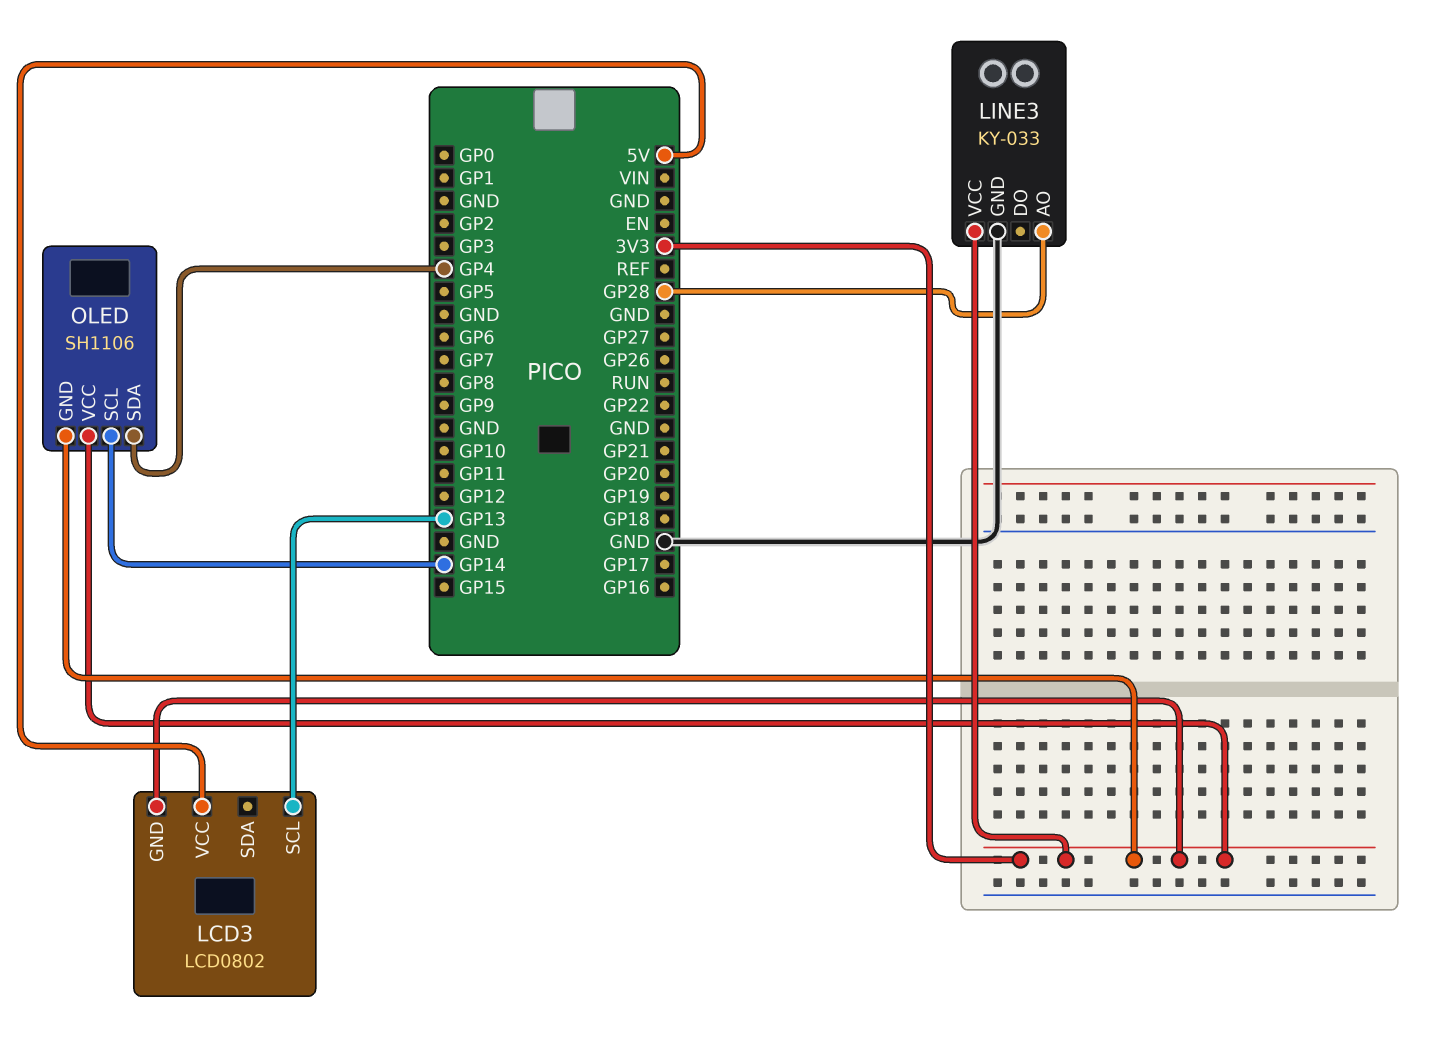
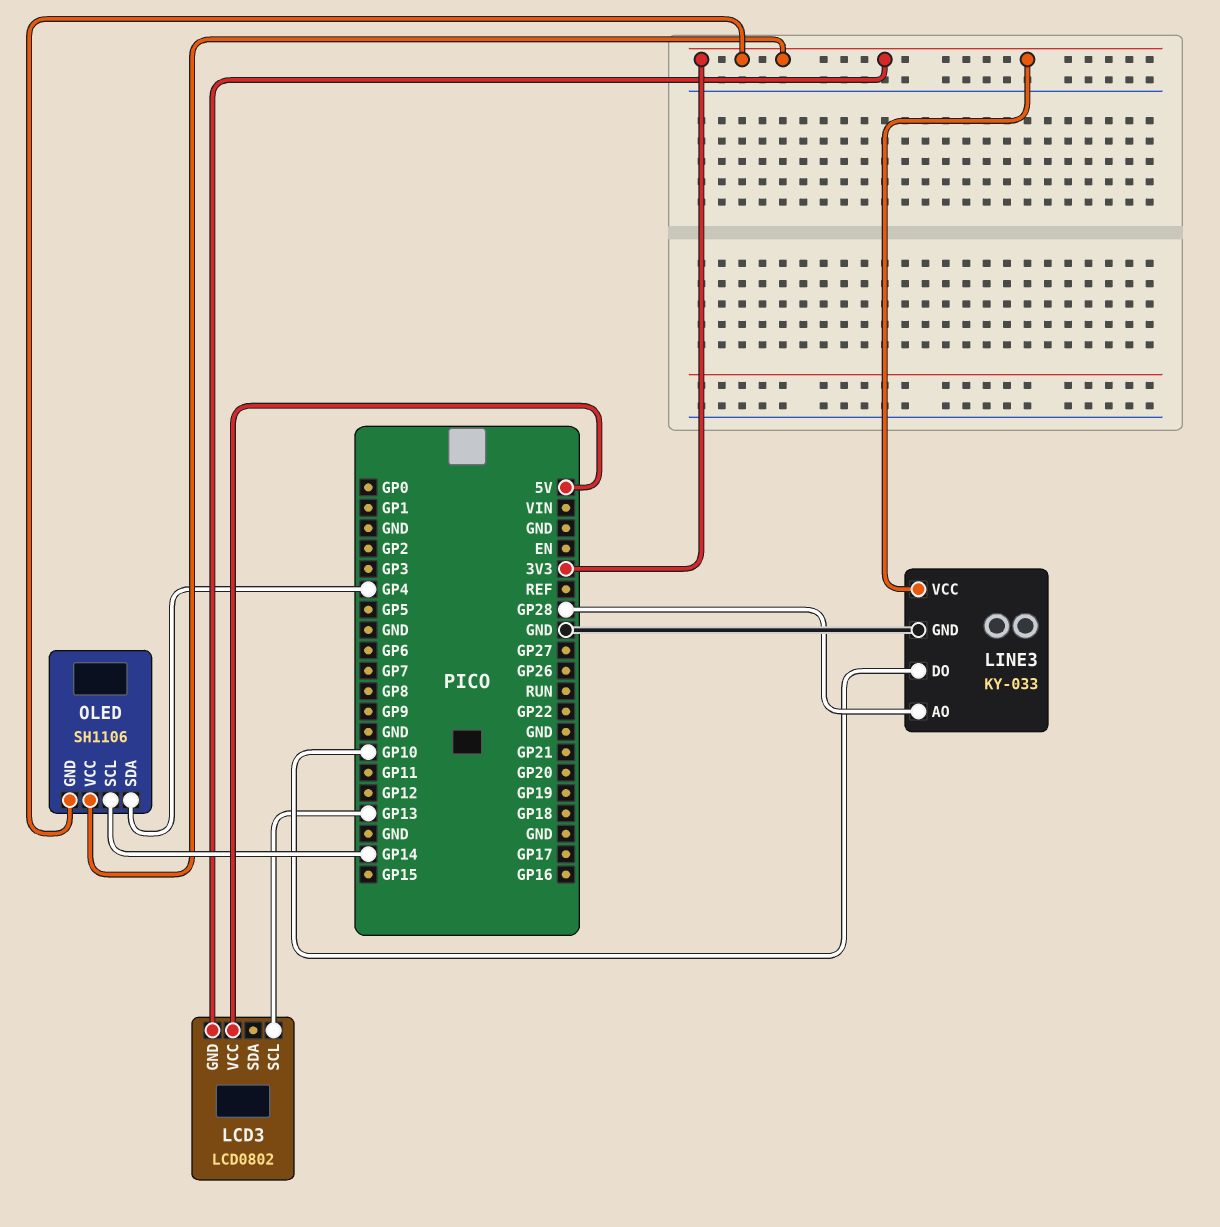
LINE3 pin DO: none -> GP10

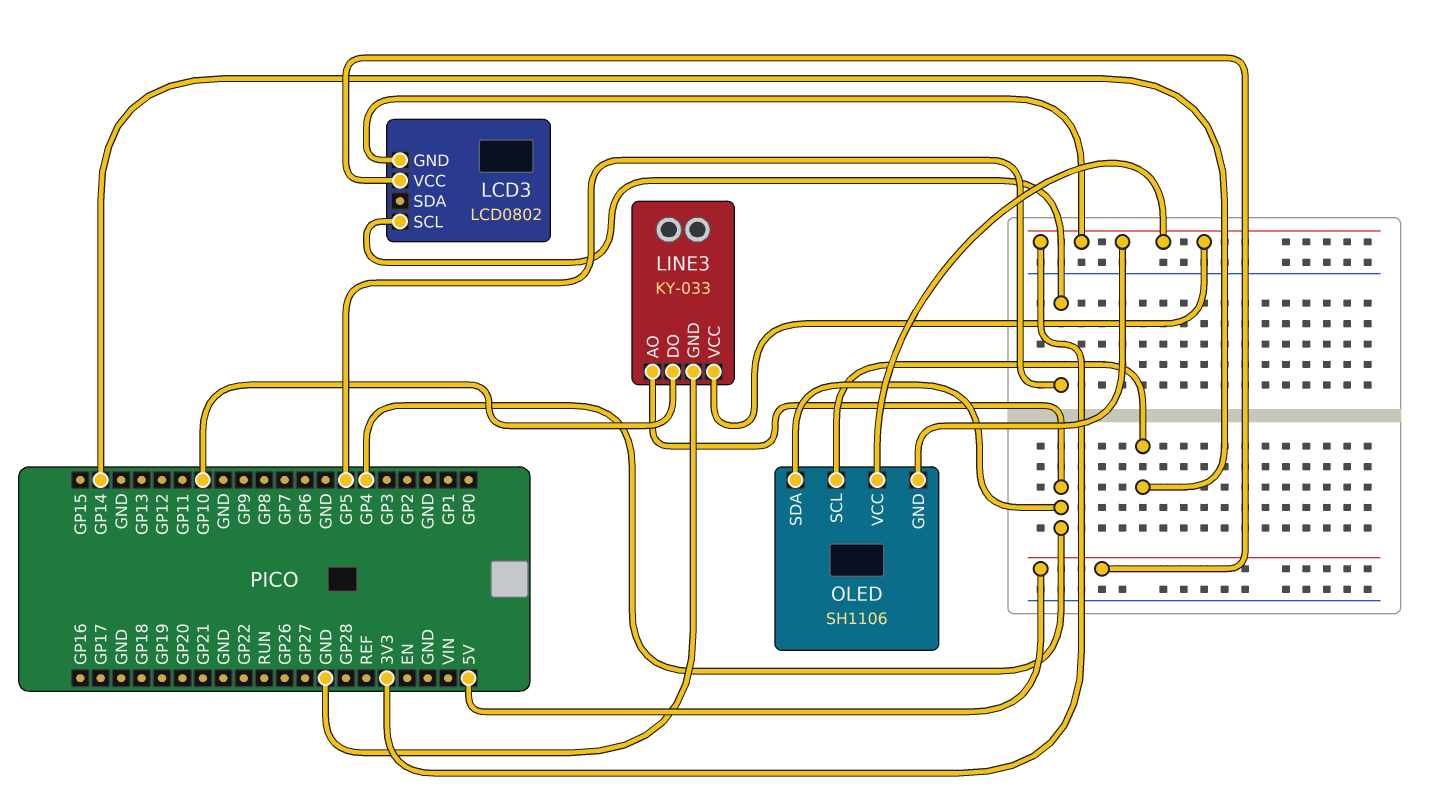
LCD3 pin SCL: GP13 -> GP5
LINE3 pin AO: GP28 -> GP4

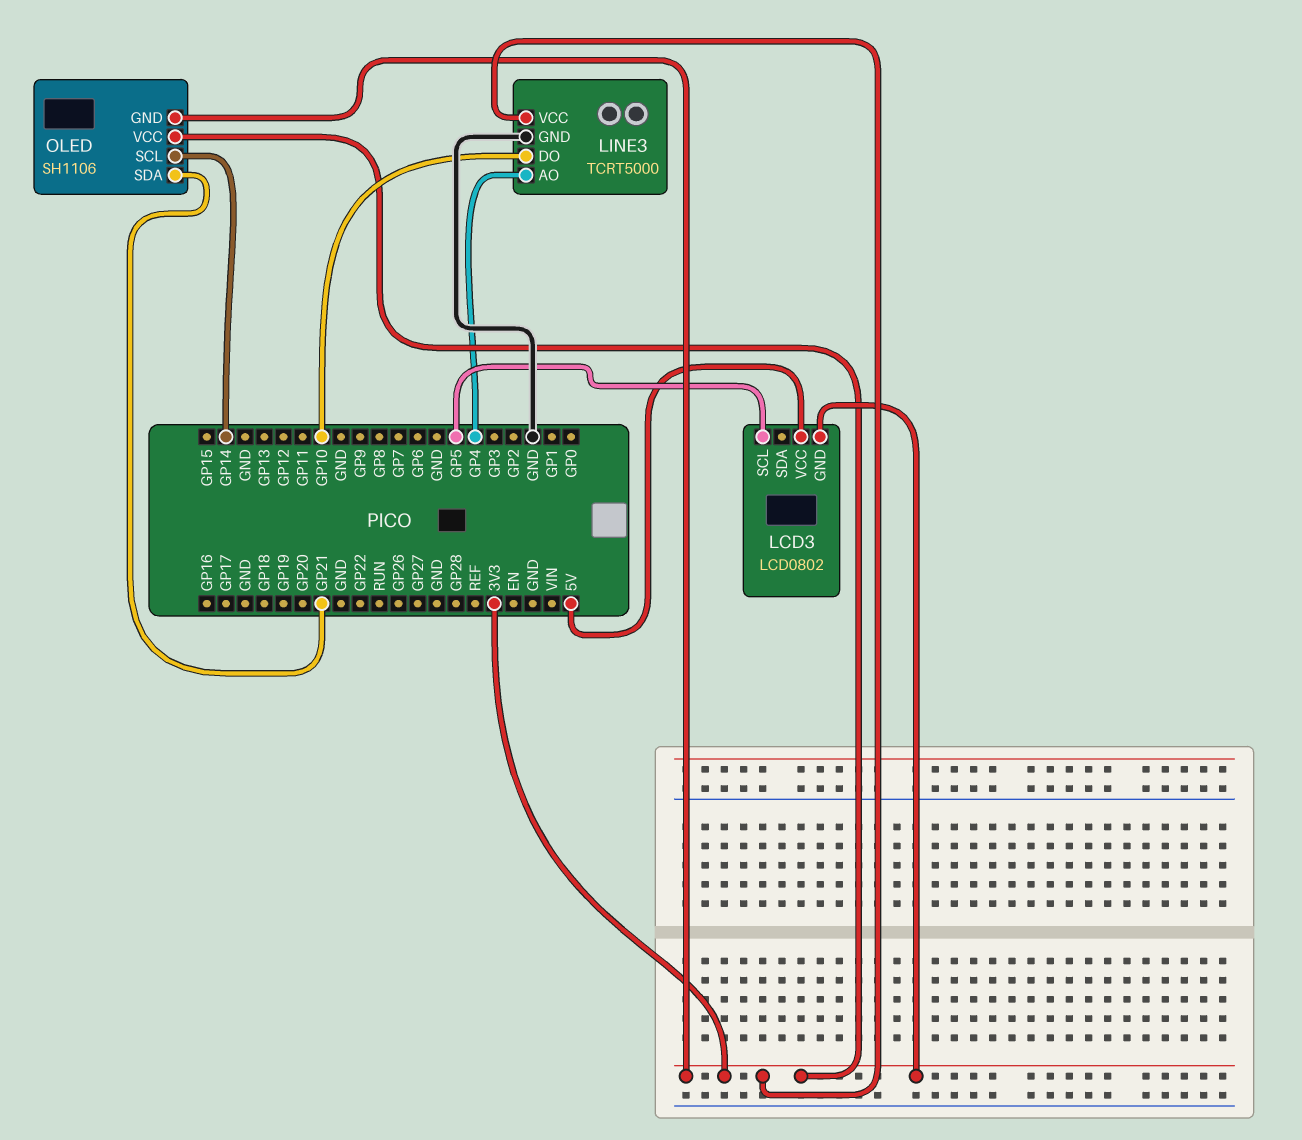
LINE3: KY-033 -> TCRT5000
OLED pin SDA: GP4 -> GP21

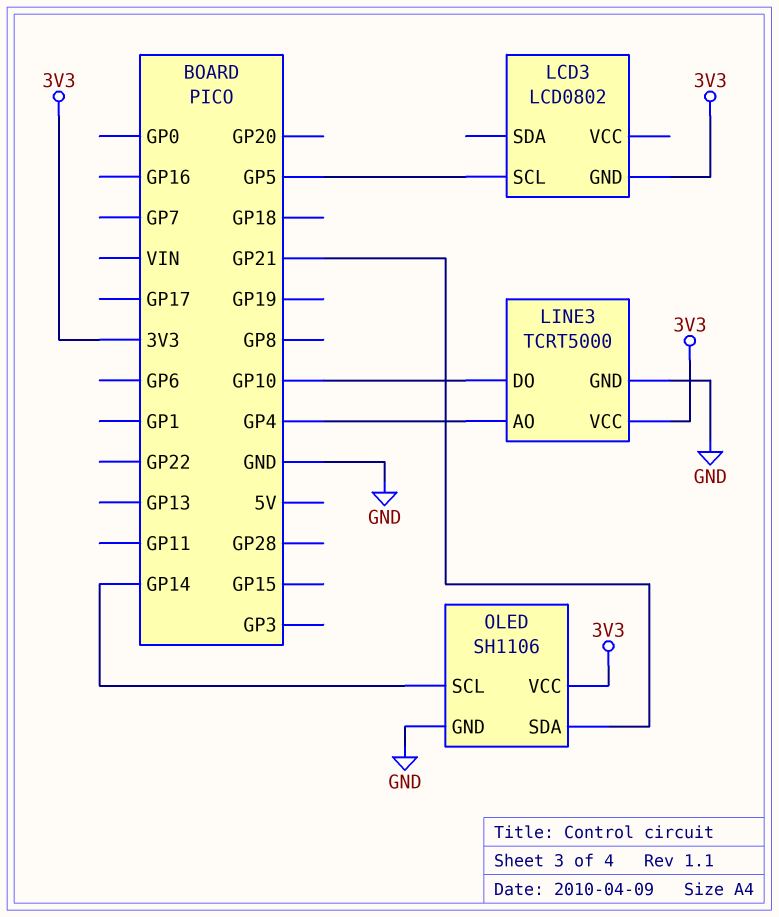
LCD3 pin VCC: 5V -> none
OLED pin GND: 3V3 -> GND

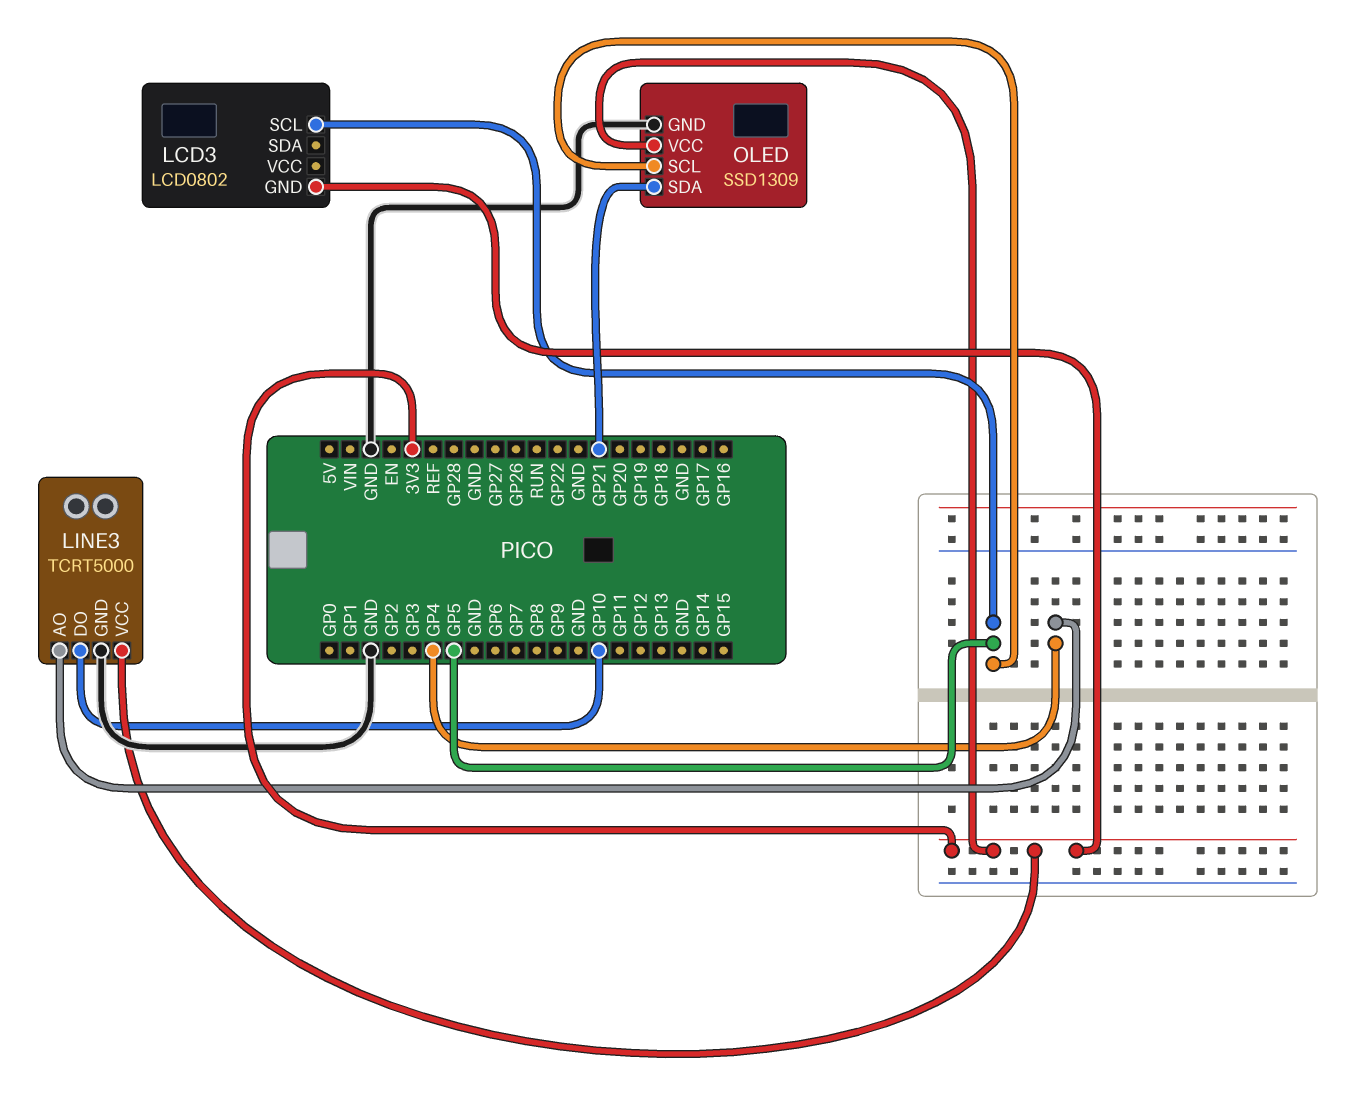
OLED: SH1106 -> SSD1309
OLED pin SCL: GP14 -> GP5

